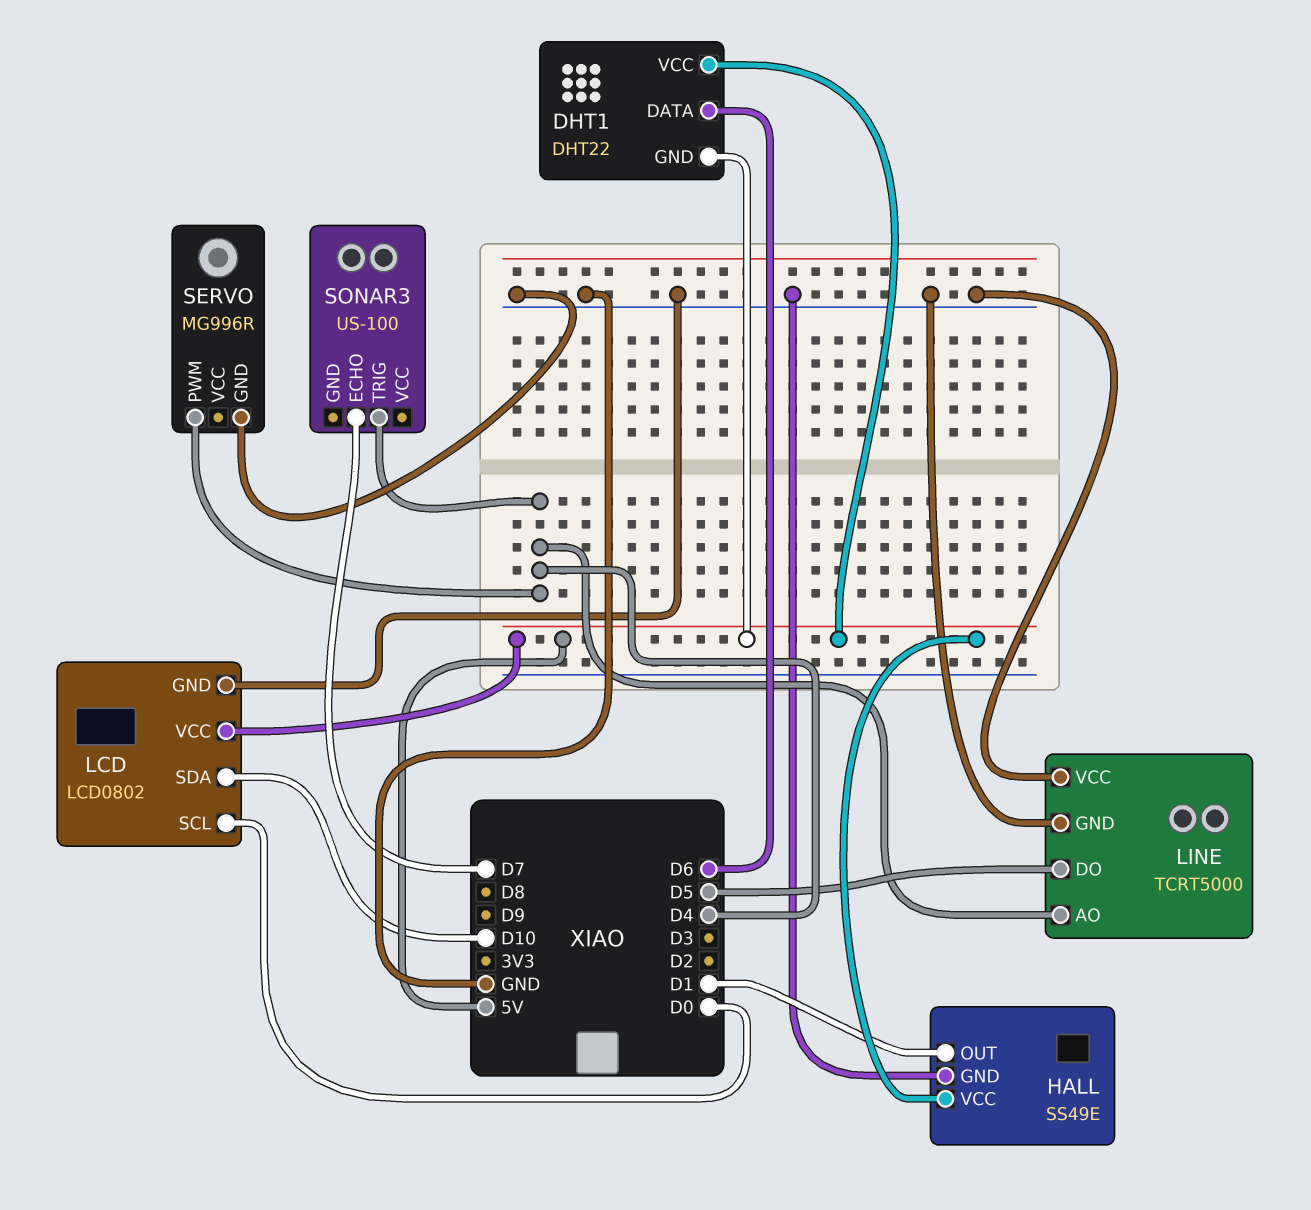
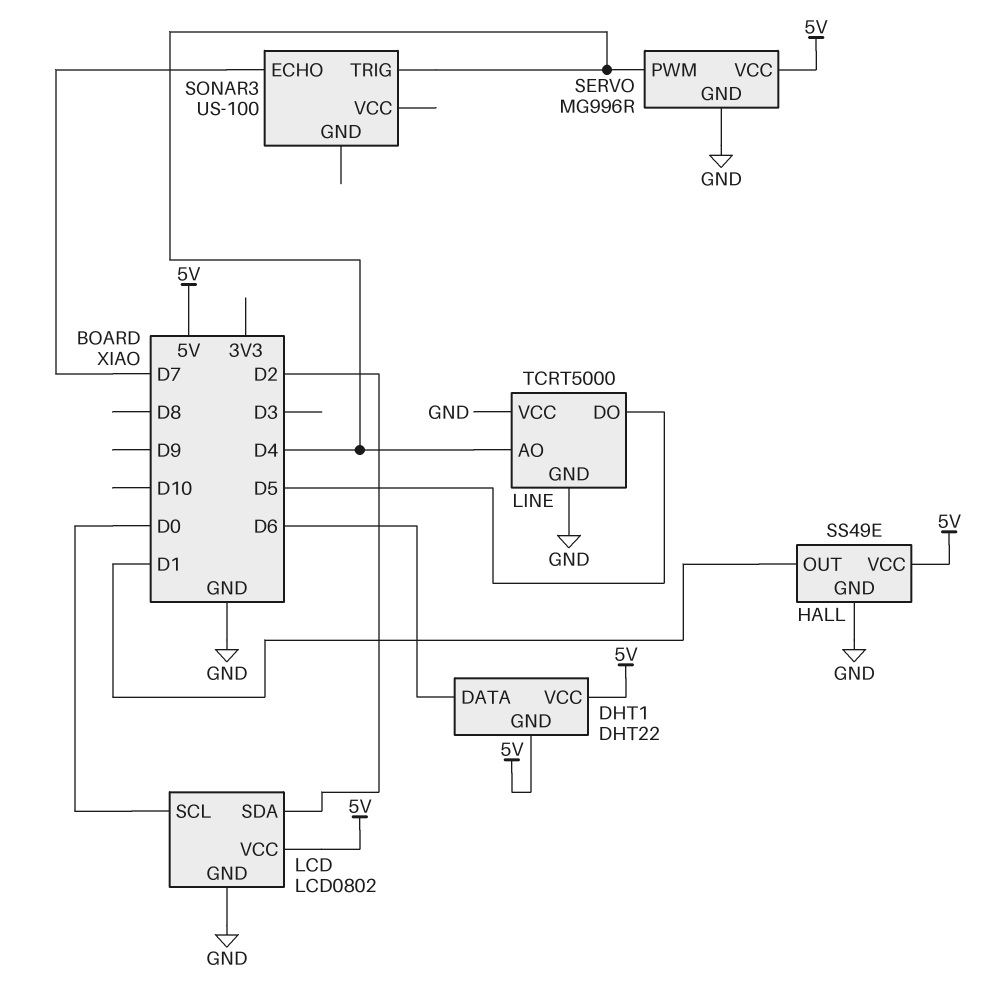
LCD pin SDA: D10 -> D2
SERVO pin VCC: none -> 5V

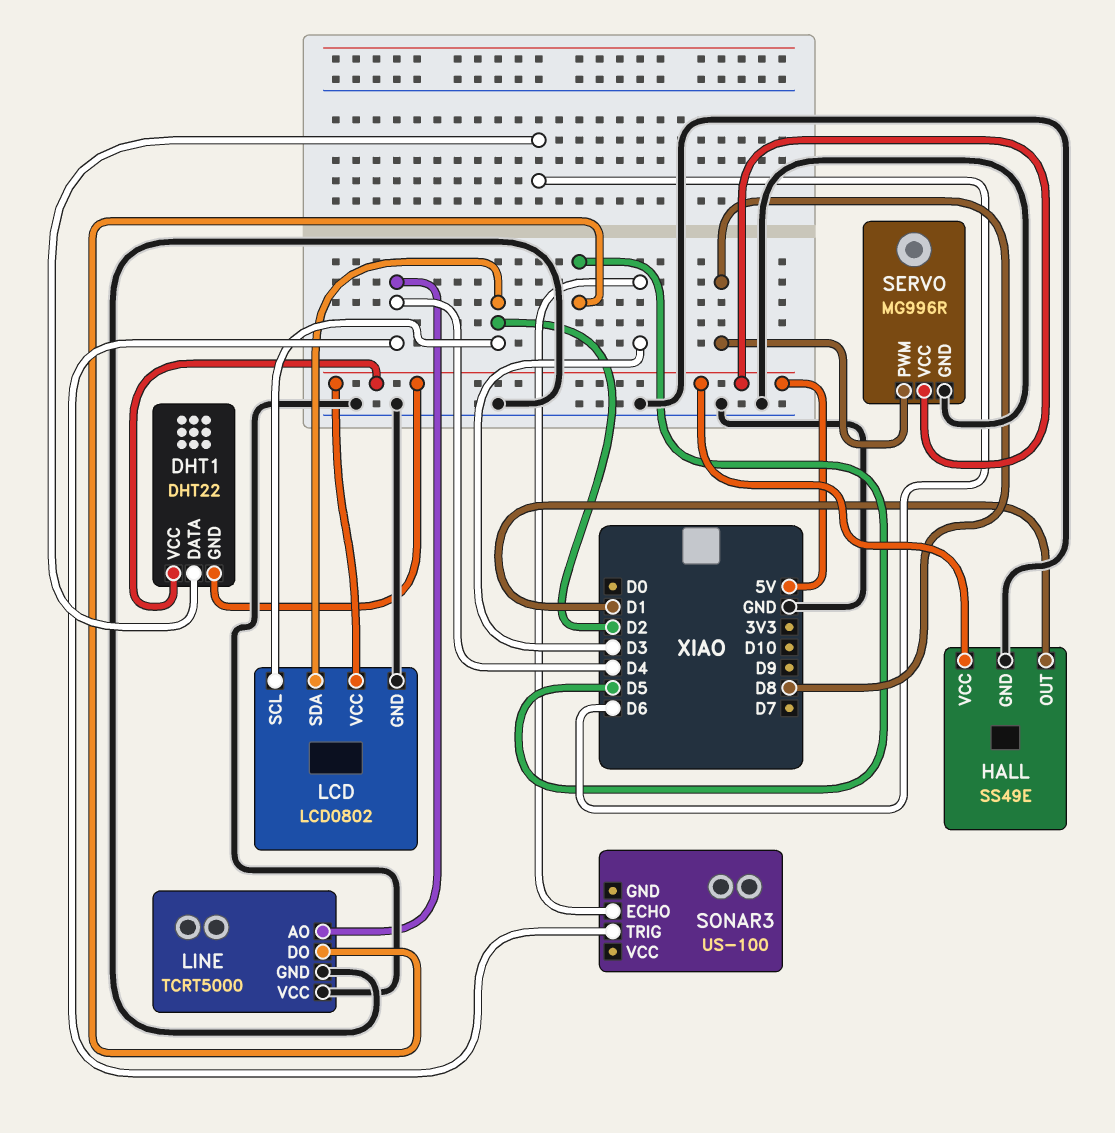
LCD pin SCL: D0 -> D2
SERVO pin PWM: D4 -> D8
SONAR3 pin ECHO: D7 -> D3

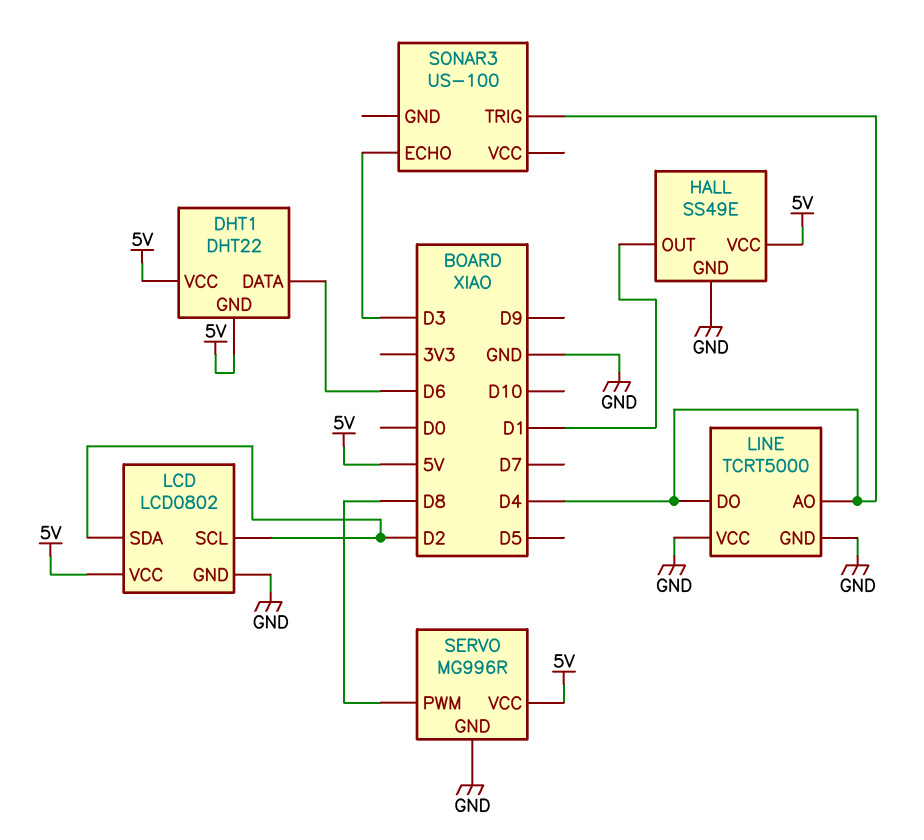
LINE pin DO: D5 -> D4

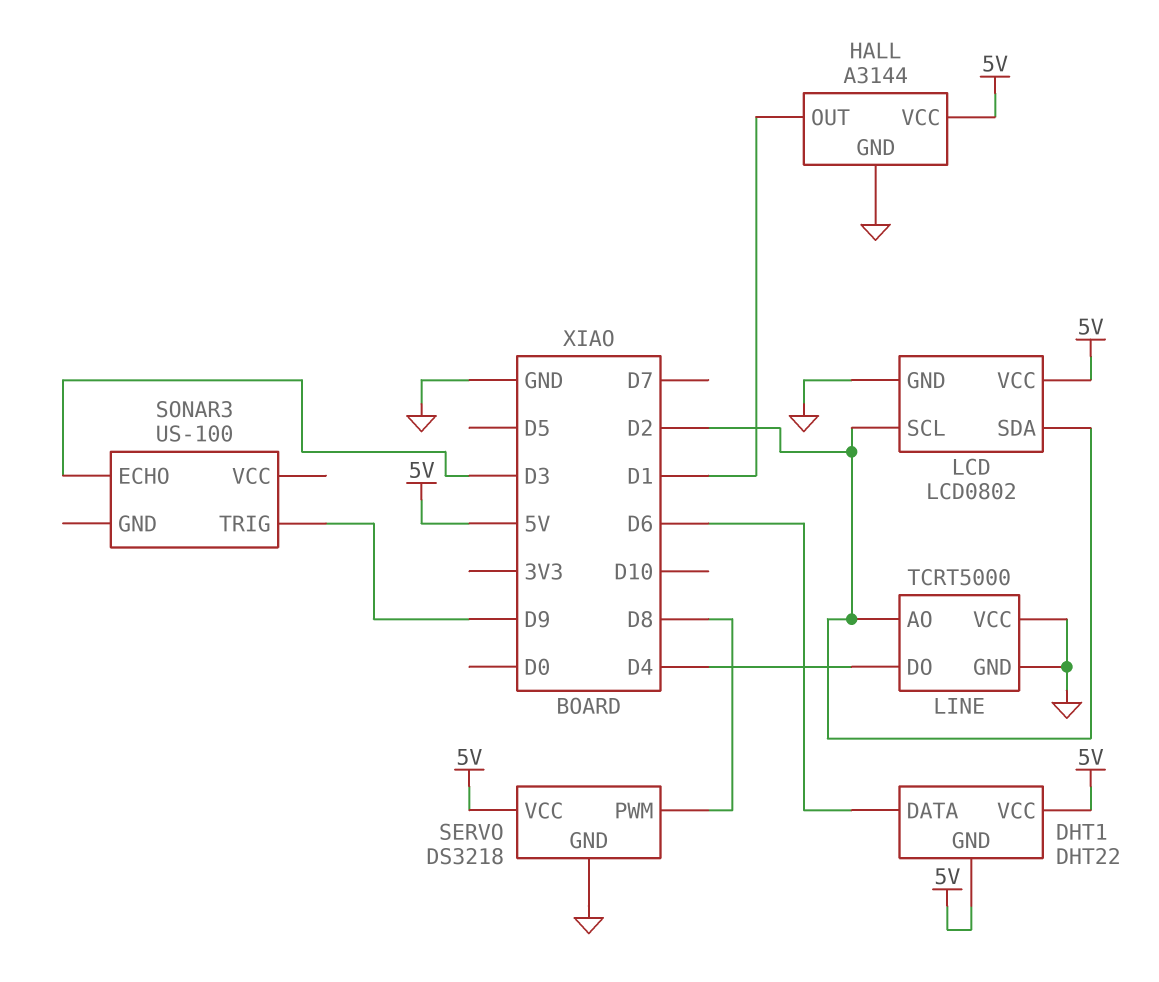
HALL: SS49E -> A3144
LINE pin AO: D4 -> D2
SERVO: MG996R -> DS3218
SONAR3 pin TRIG: D4 -> D9

